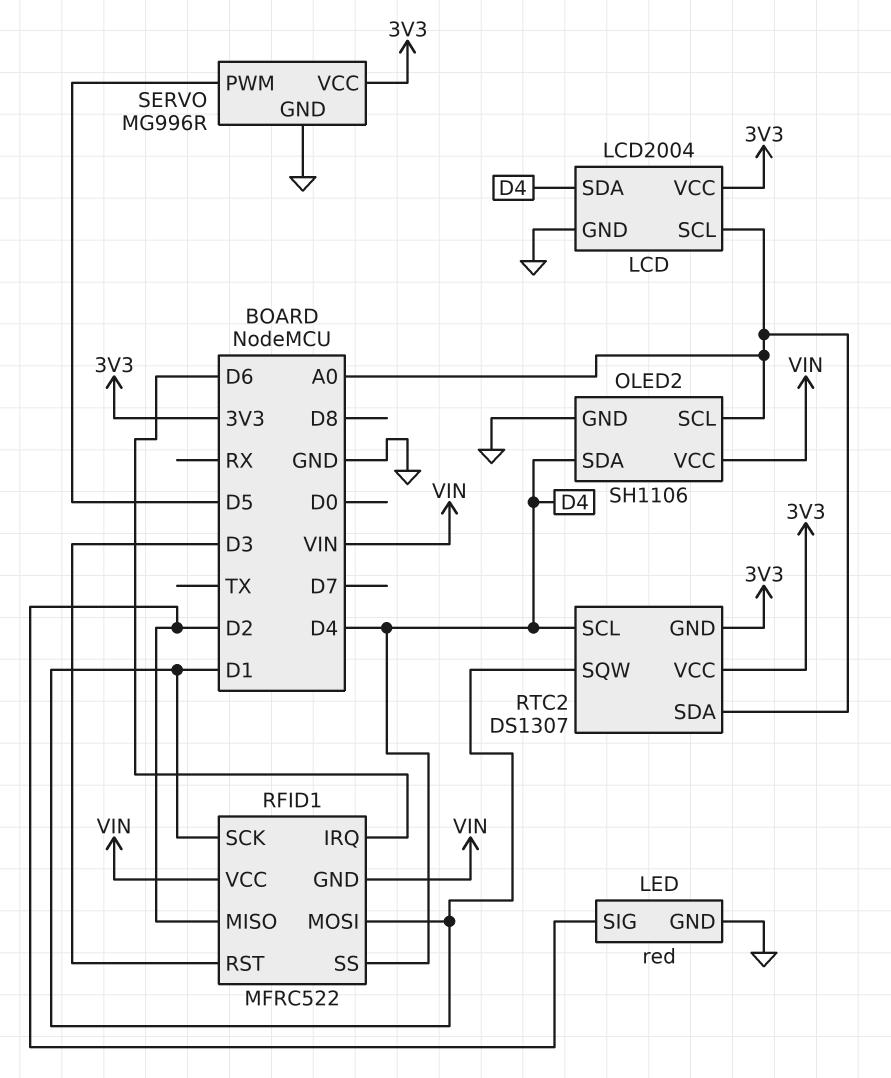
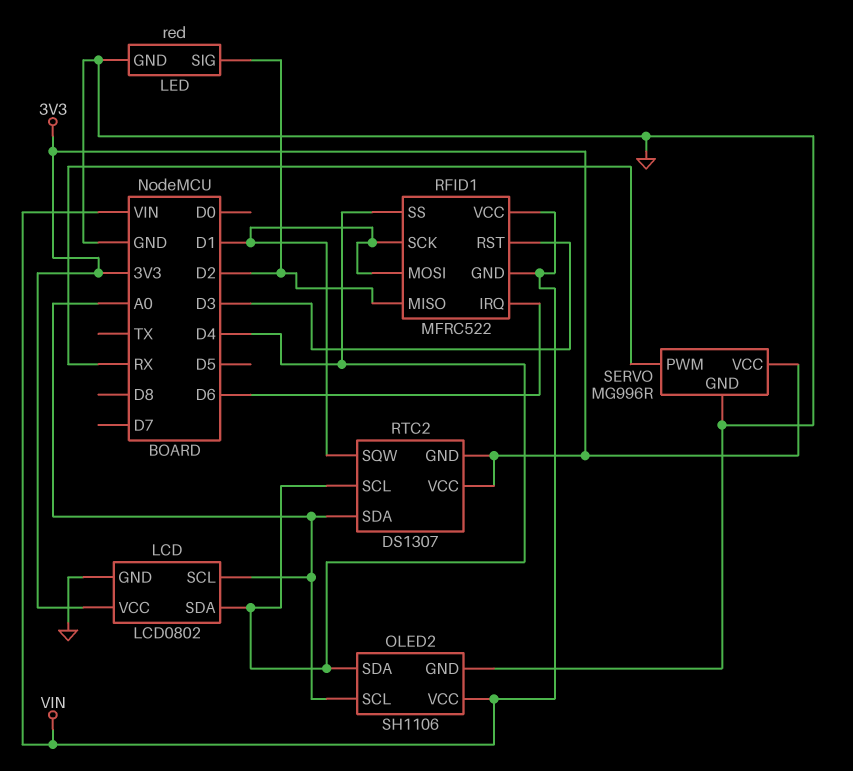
LCD: LCD2004 -> LCD0802
SERVO pin PWM: D5 -> RX

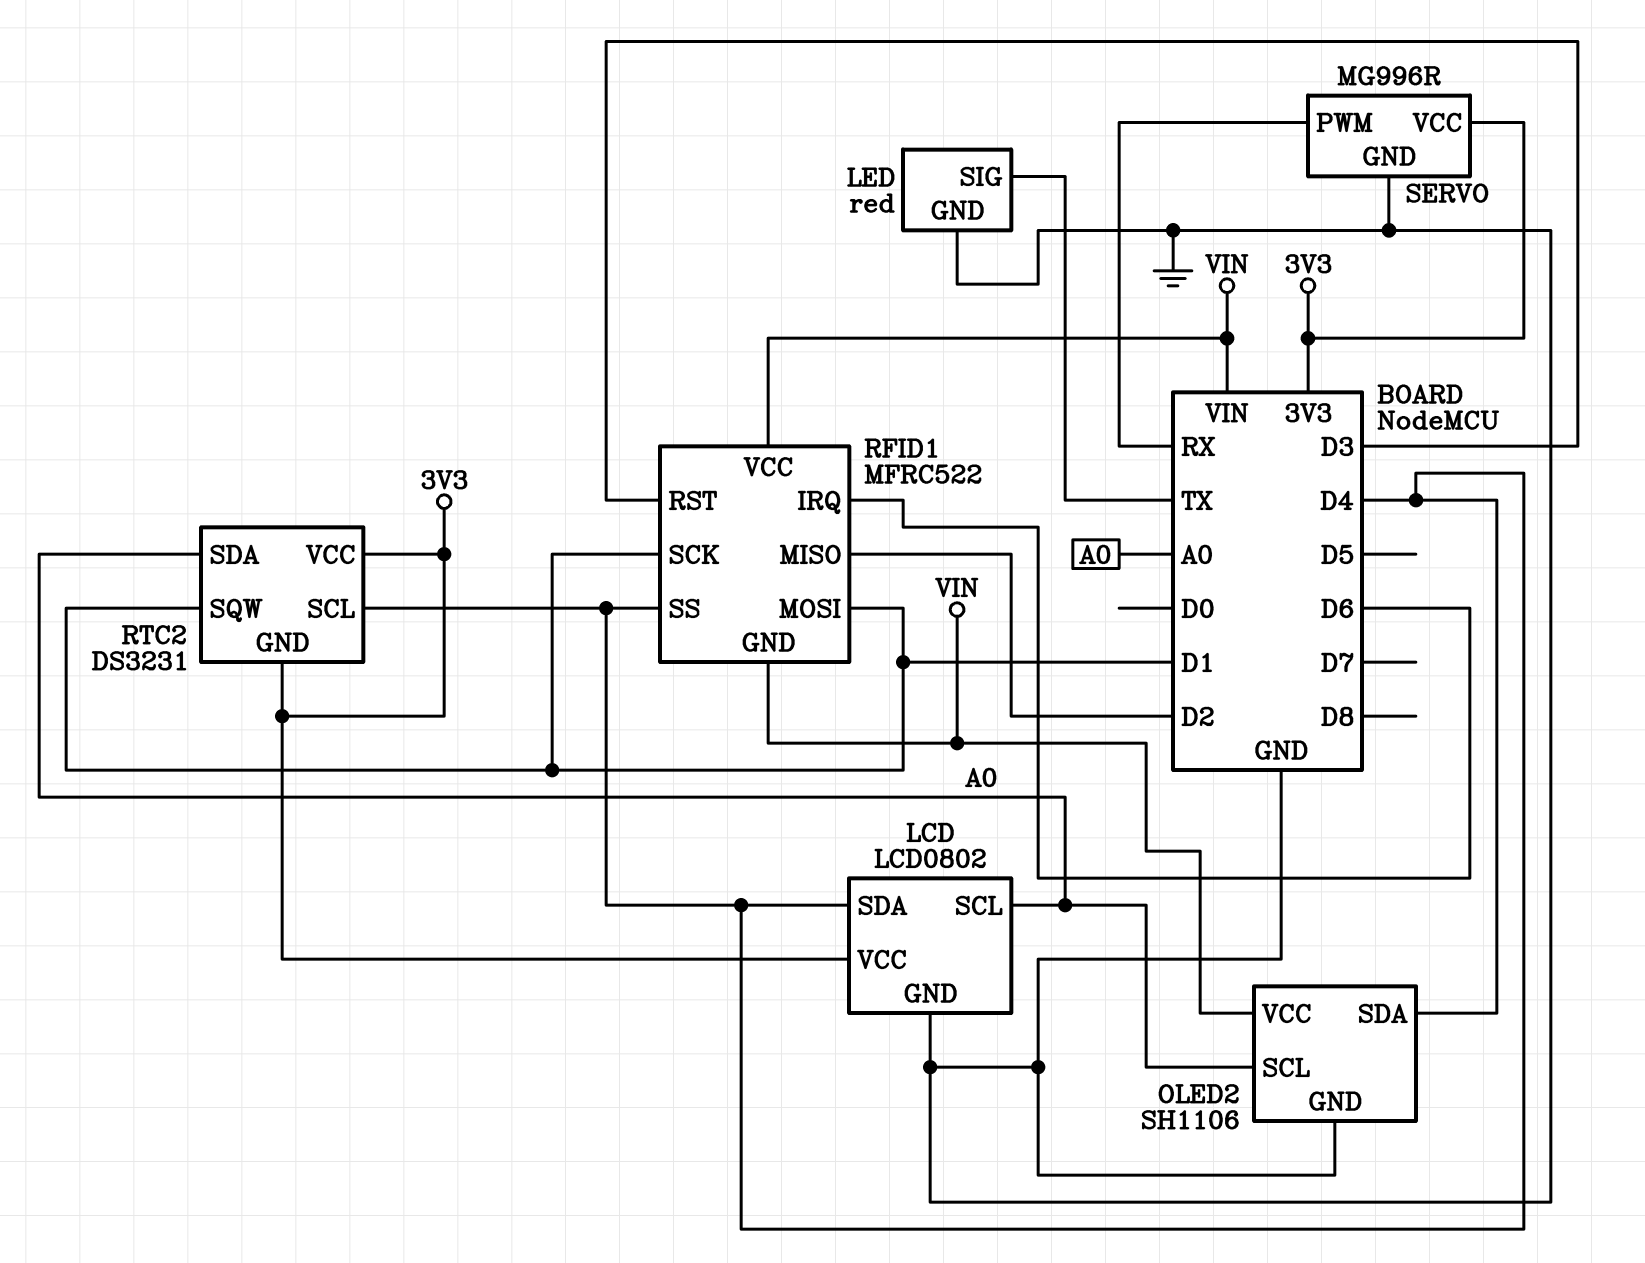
LED pin SIG: D2 -> TX
RTC2: DS1307 -> DS3231

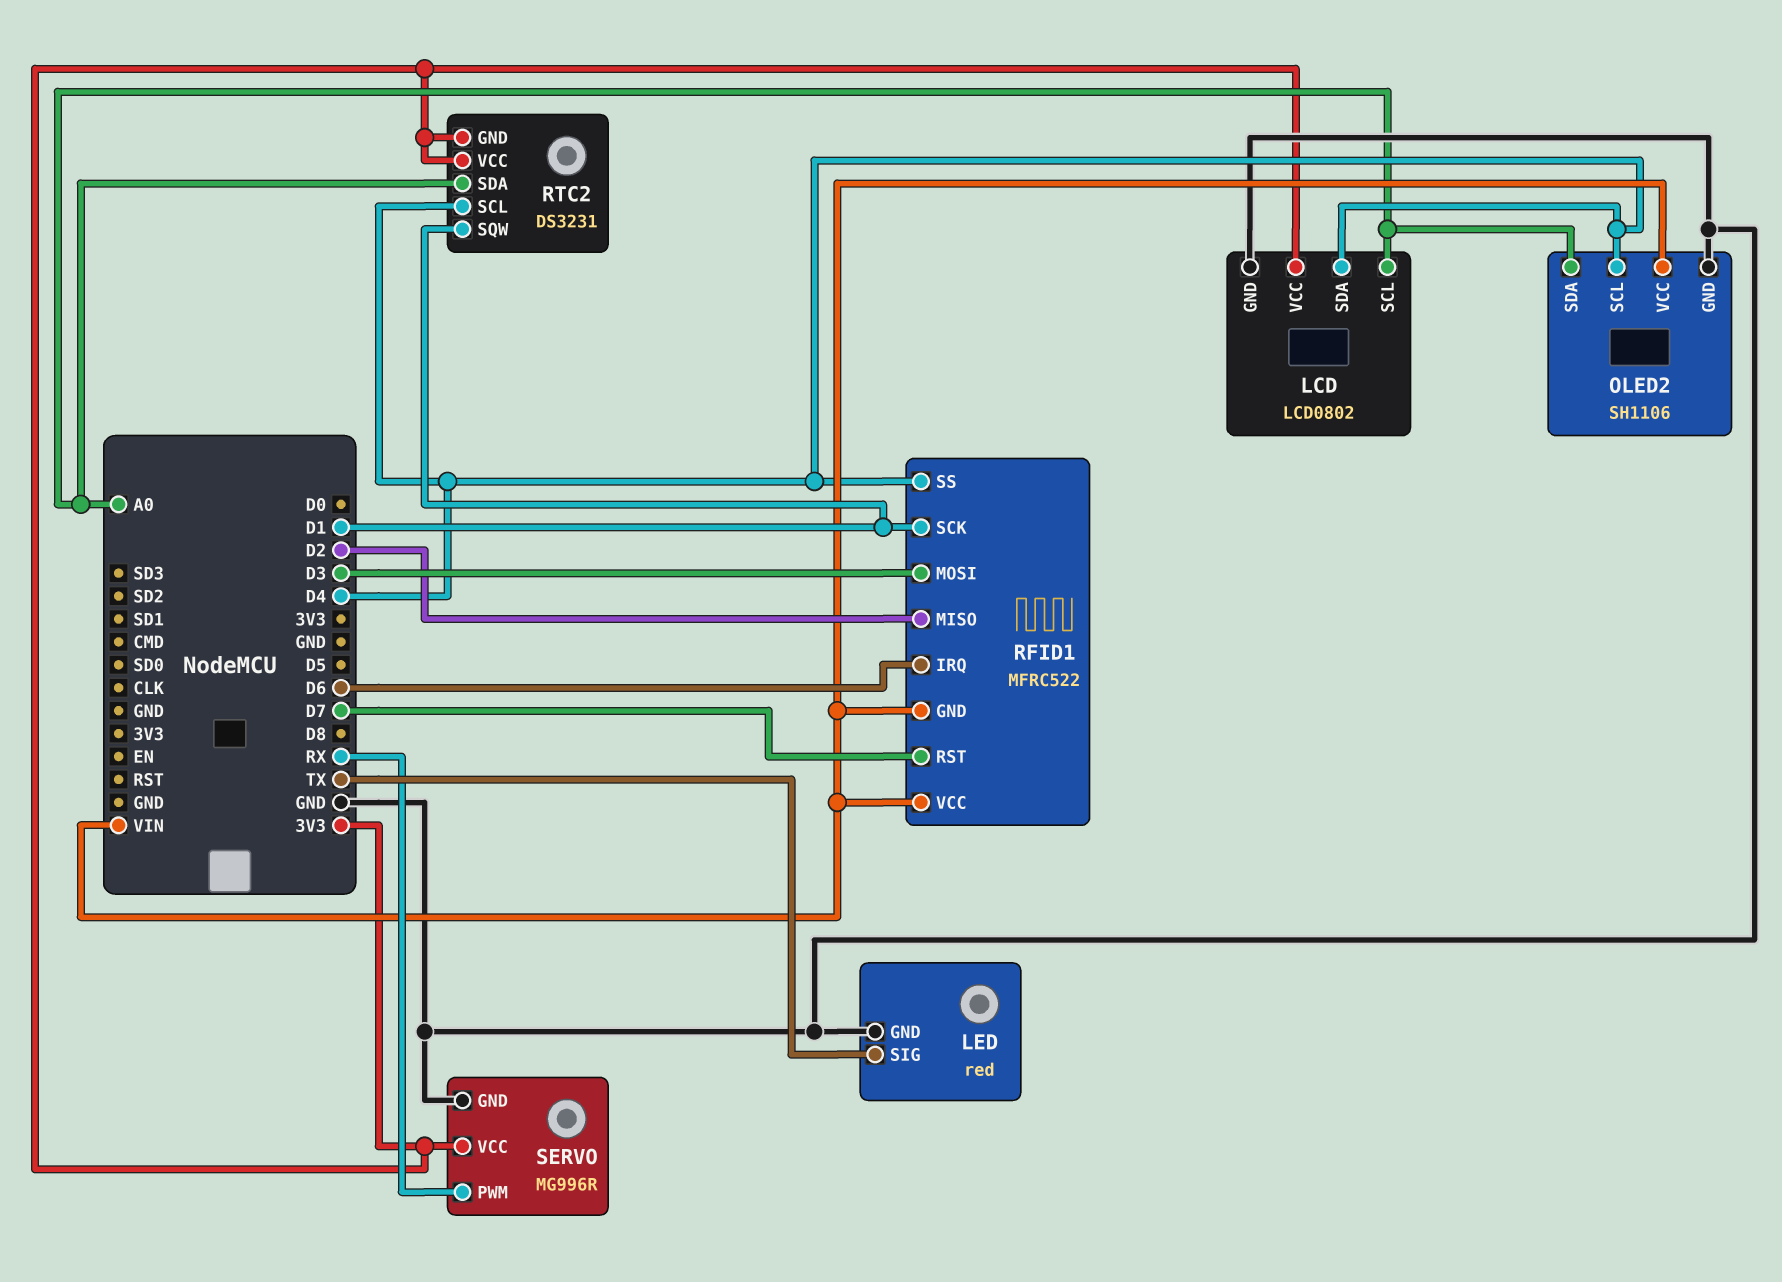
OLED2 pin SCL: A0 -> D4
OLED2 pin SDA: D4 -> A0
RFID1 pin MOSI: D1 -> D3
RFID1 pin RST: D3 -> D7

